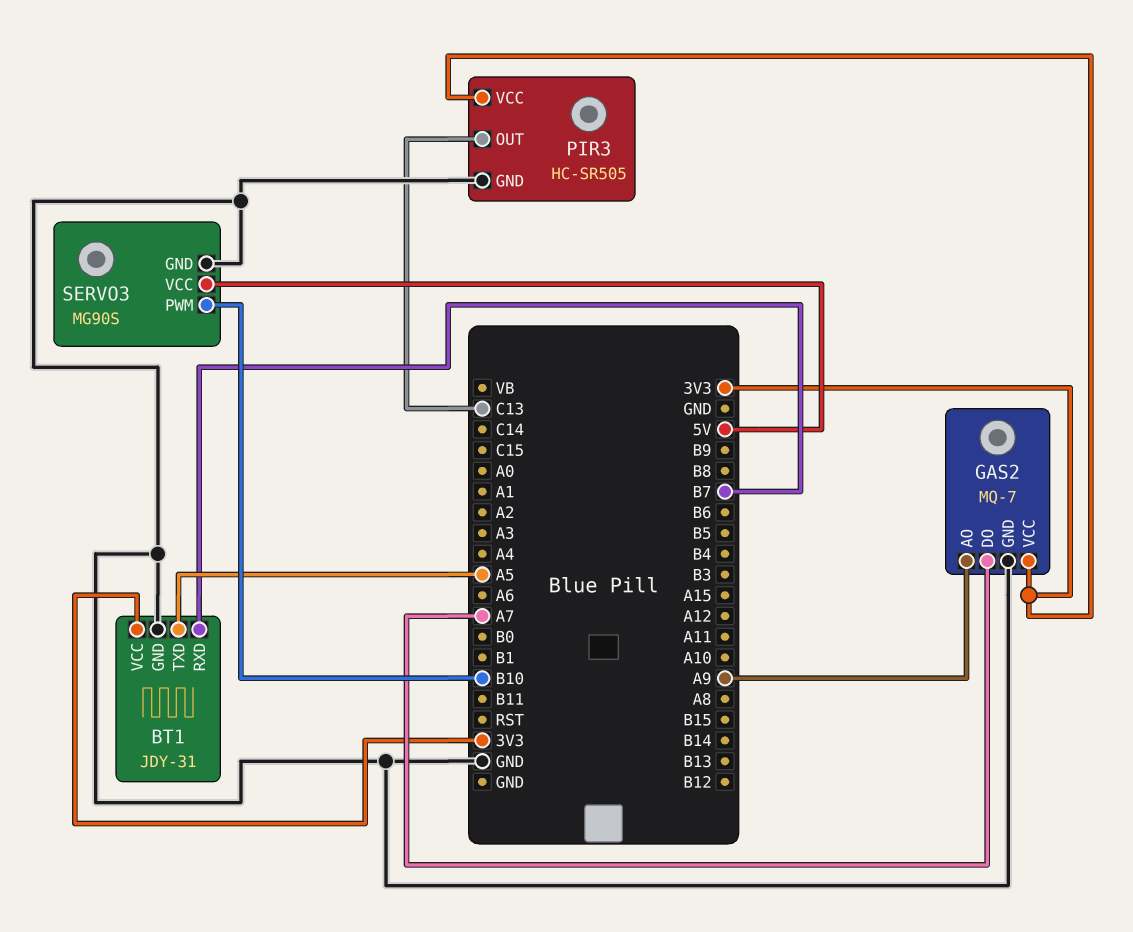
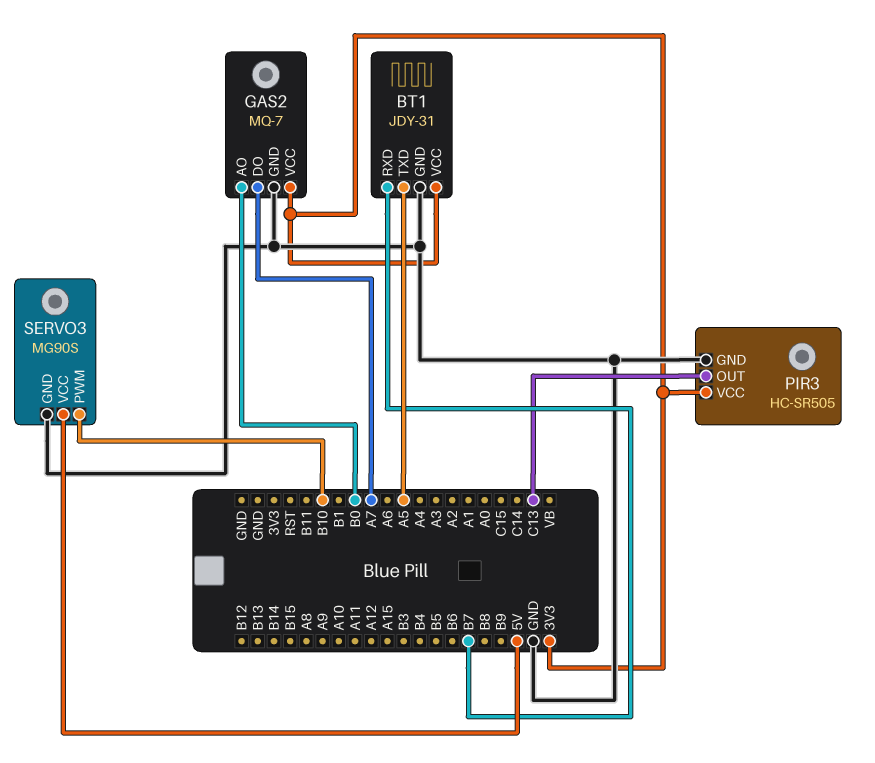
GAS2 pin AO: A9 -> B0

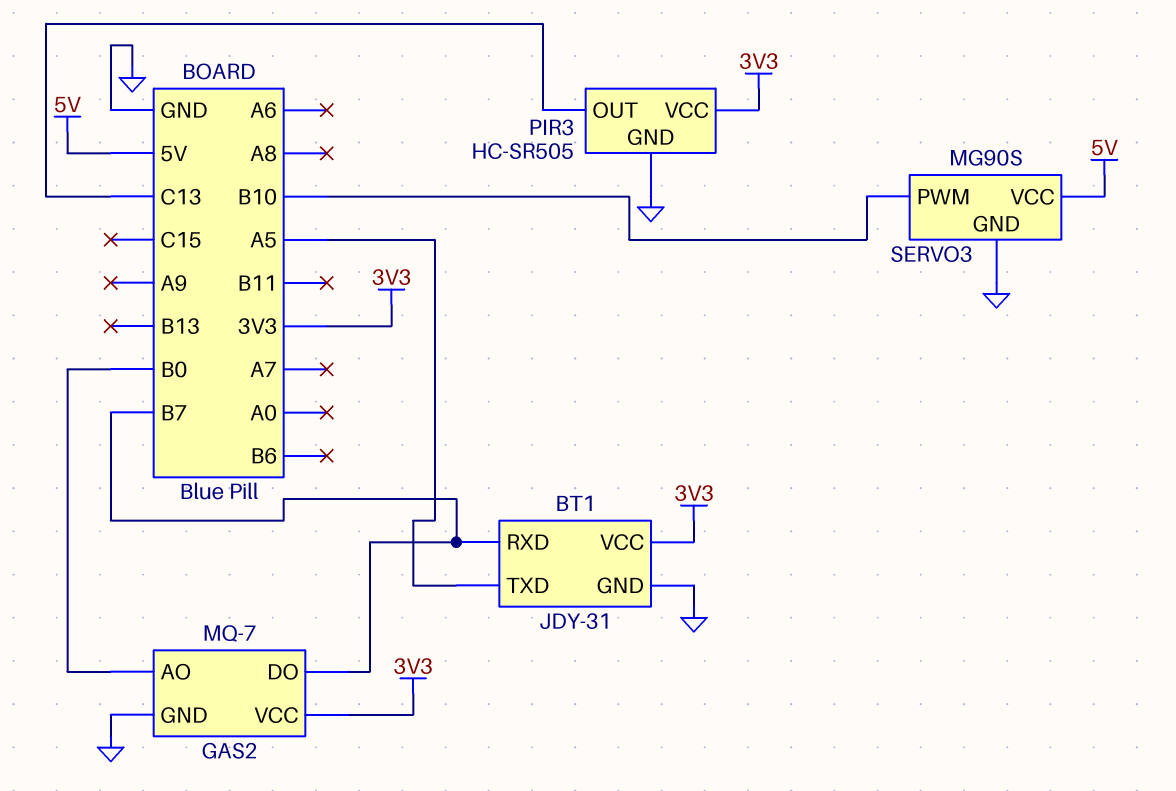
GAS2 pin DO: A7 -> B7

